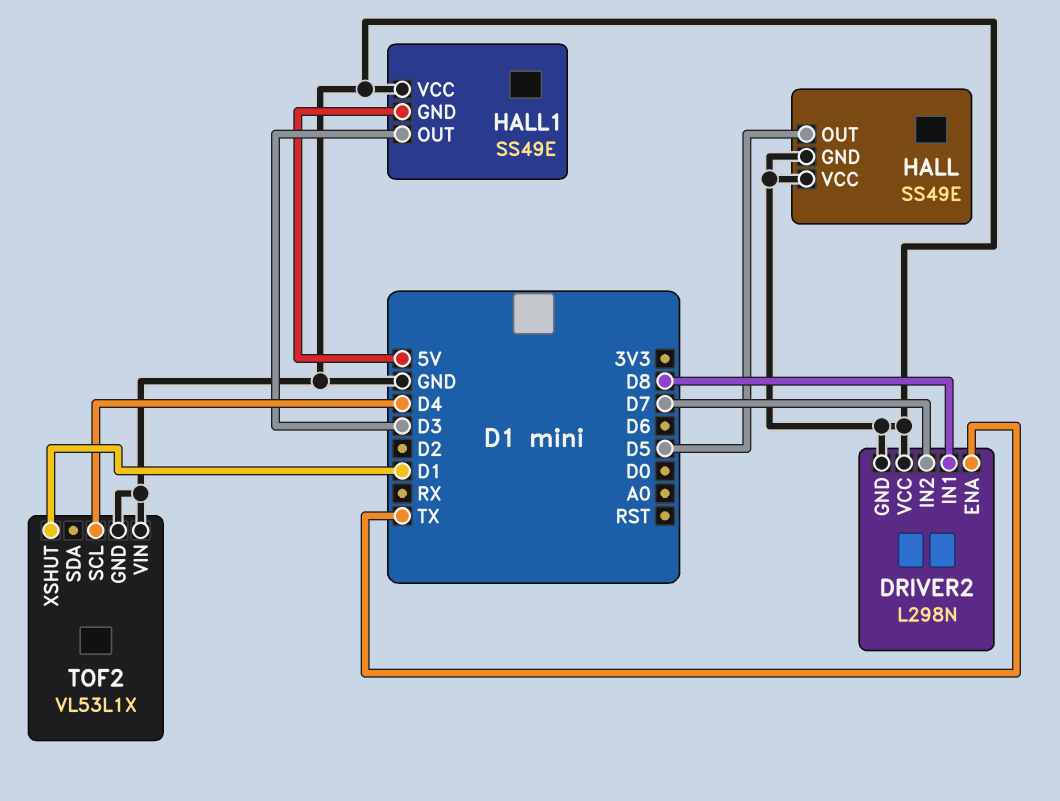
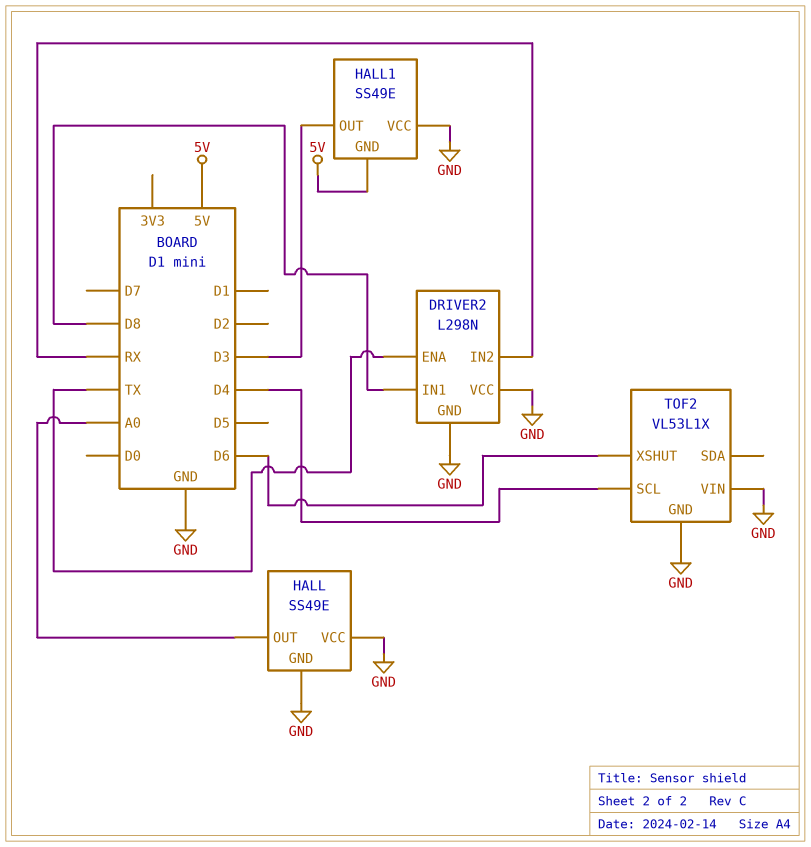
DRIVER2 pin IN2: D7 -> RX
HALL pin OUT: D5 -> A0
TOF2 pin XSHUT: D1 -> D6

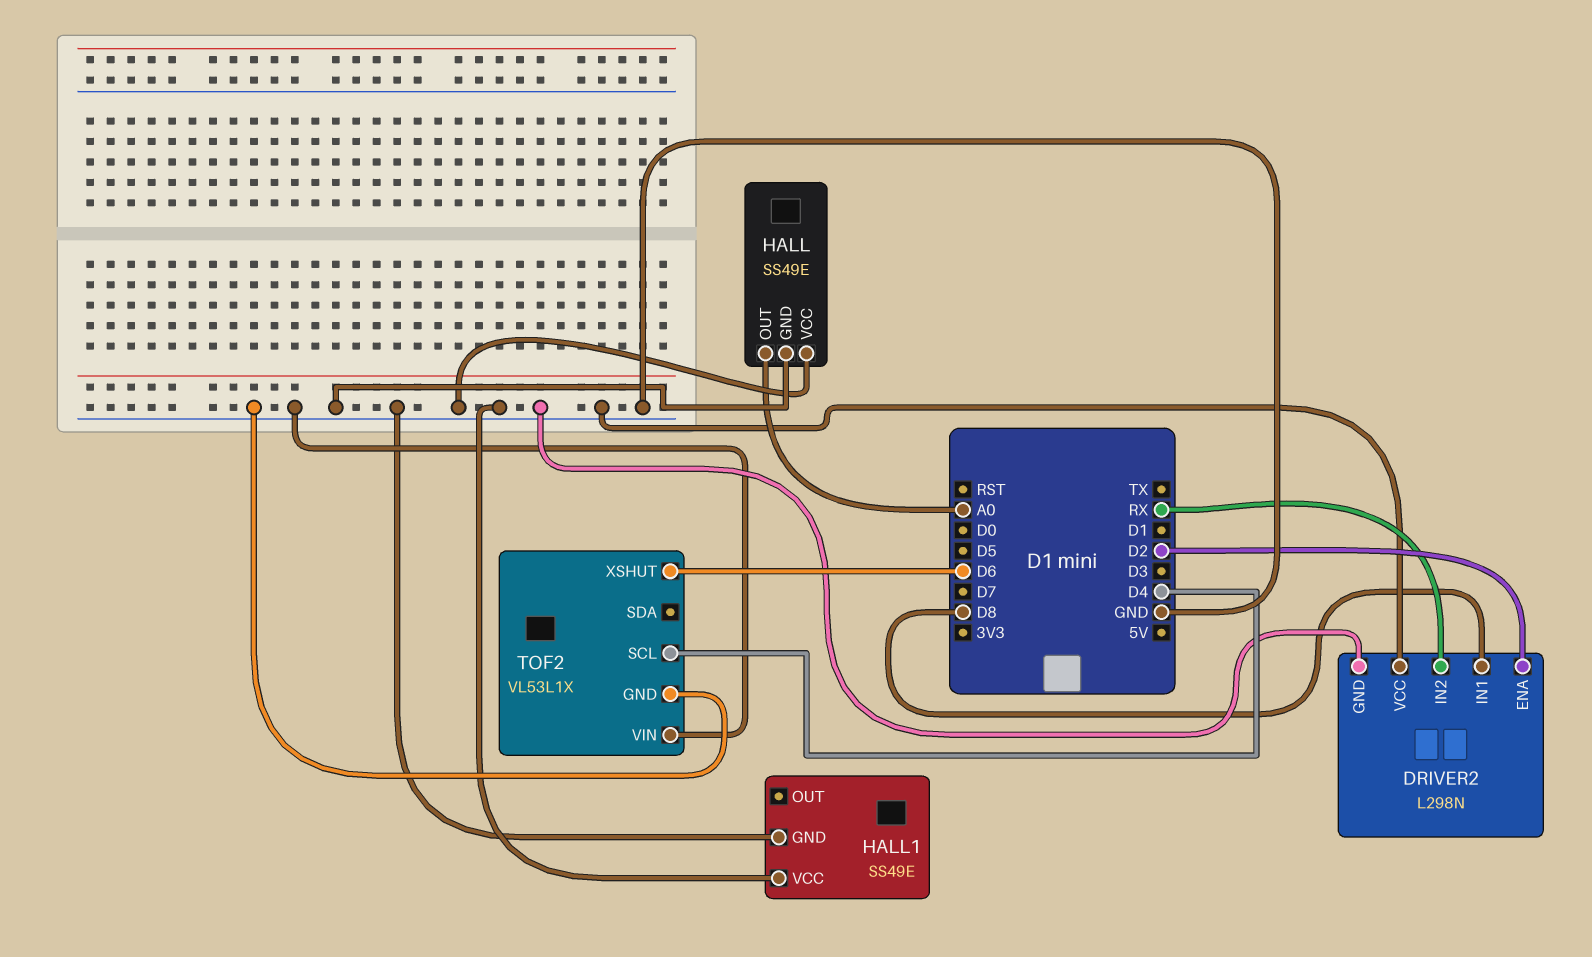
DRIVER2 pin ENA: TX -> D2
HALL1 pin GND: 5V -> GND
HALL1 pin OUT: D3 -> none

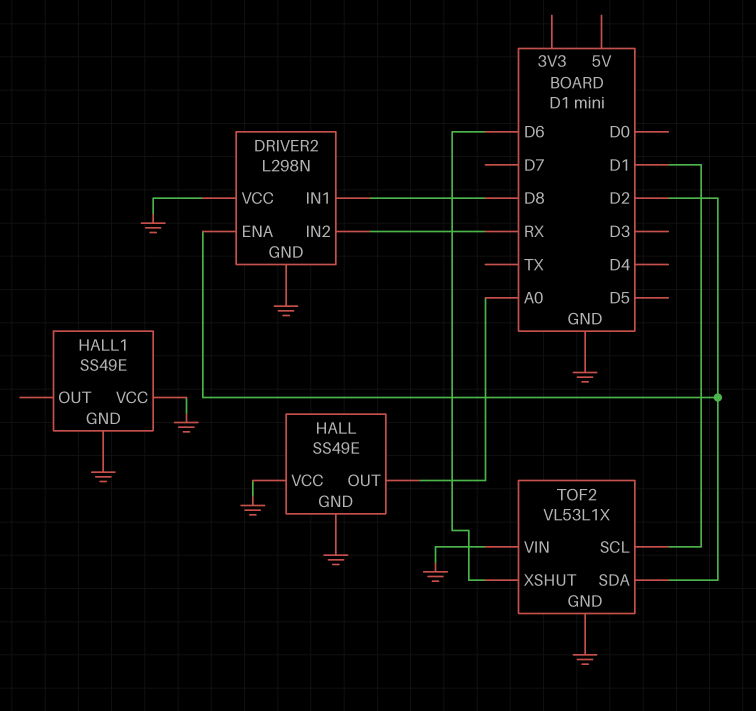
TOF2 pin SCL: D4 -> D1
TOF2 pin SDA: none -> D2

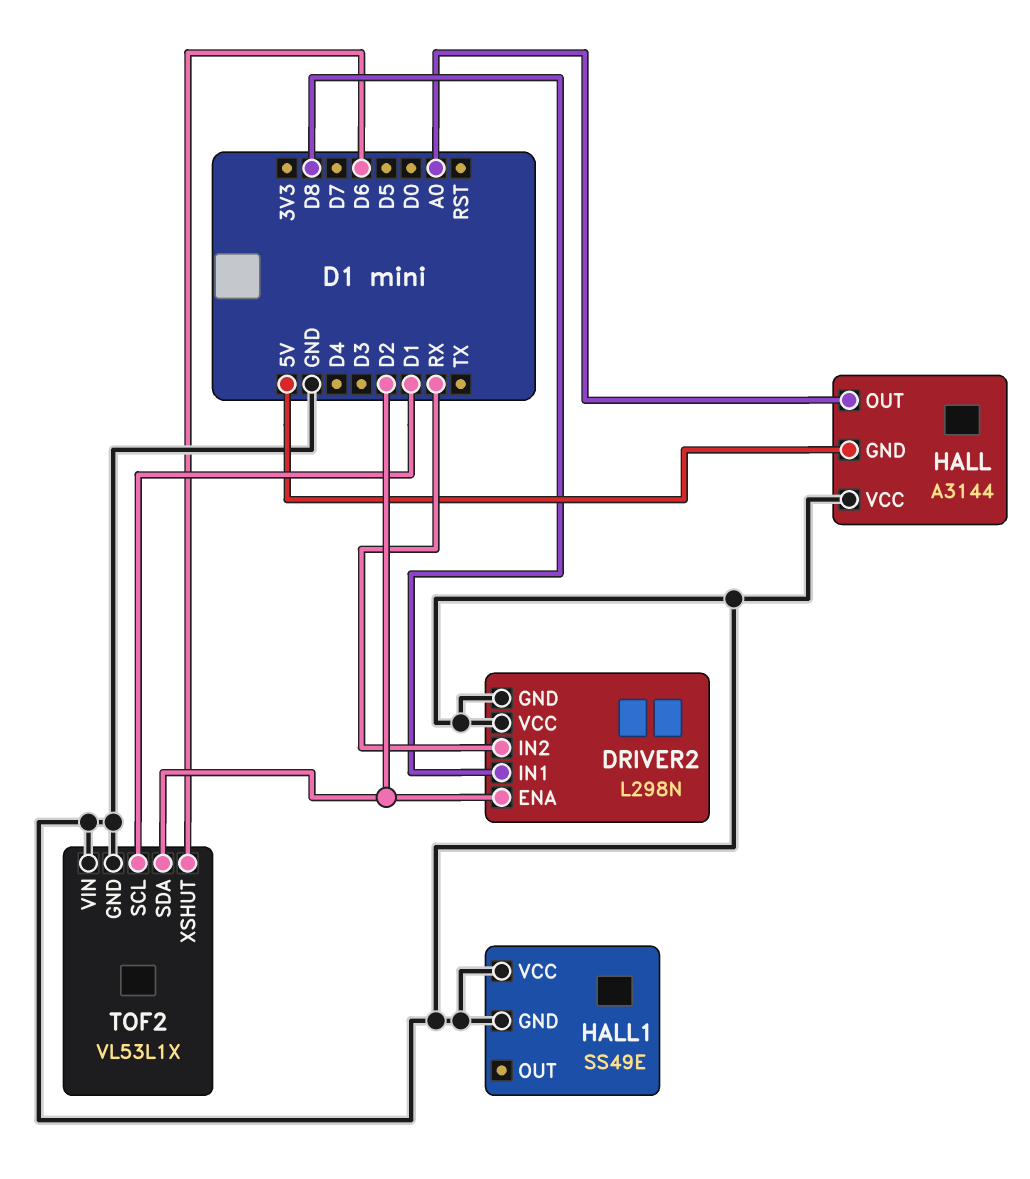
HALL: SS49E -> A3144
HALL pin GND: GND -> 5V

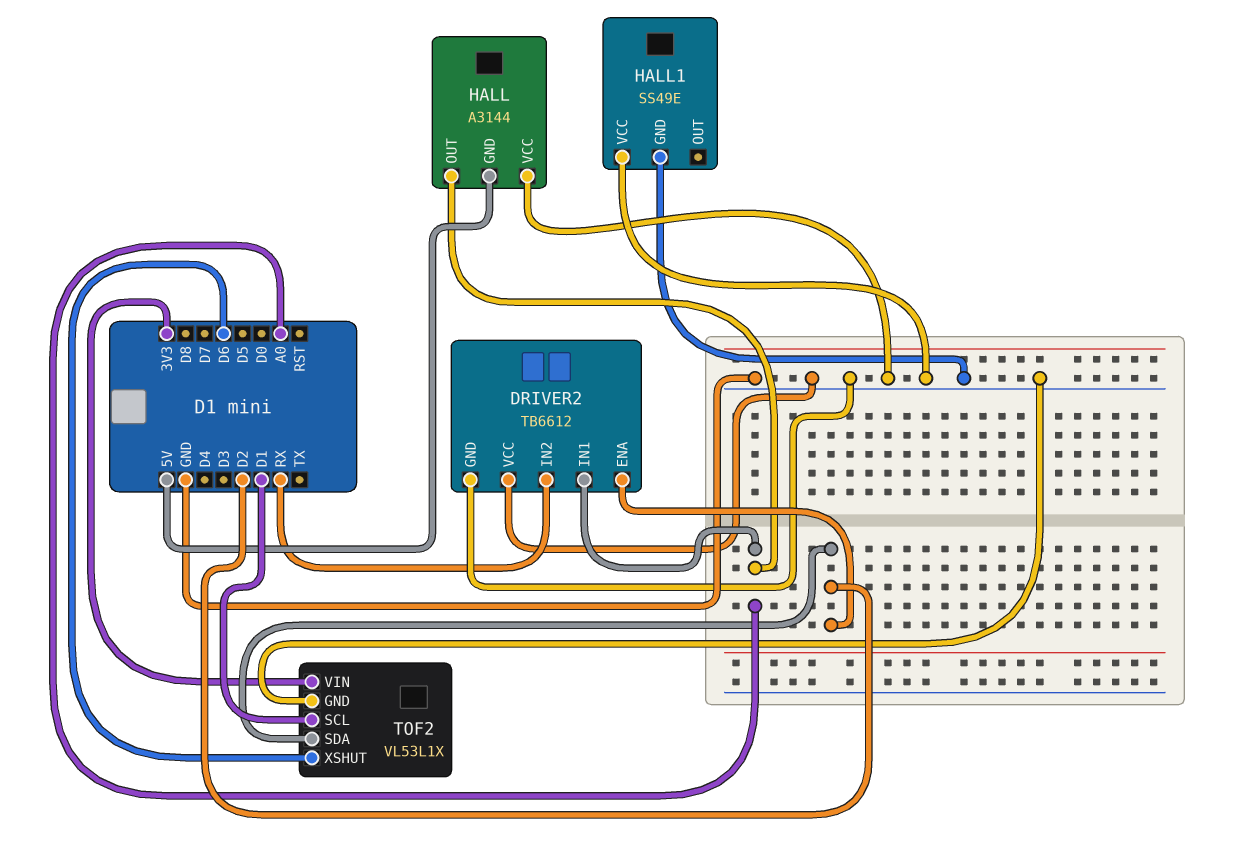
DRIVER2: L298N -> TB6612
DRIVER2 pin IN1: D8 -> A0
TOF2 pin VIN: GND -> 3V3

